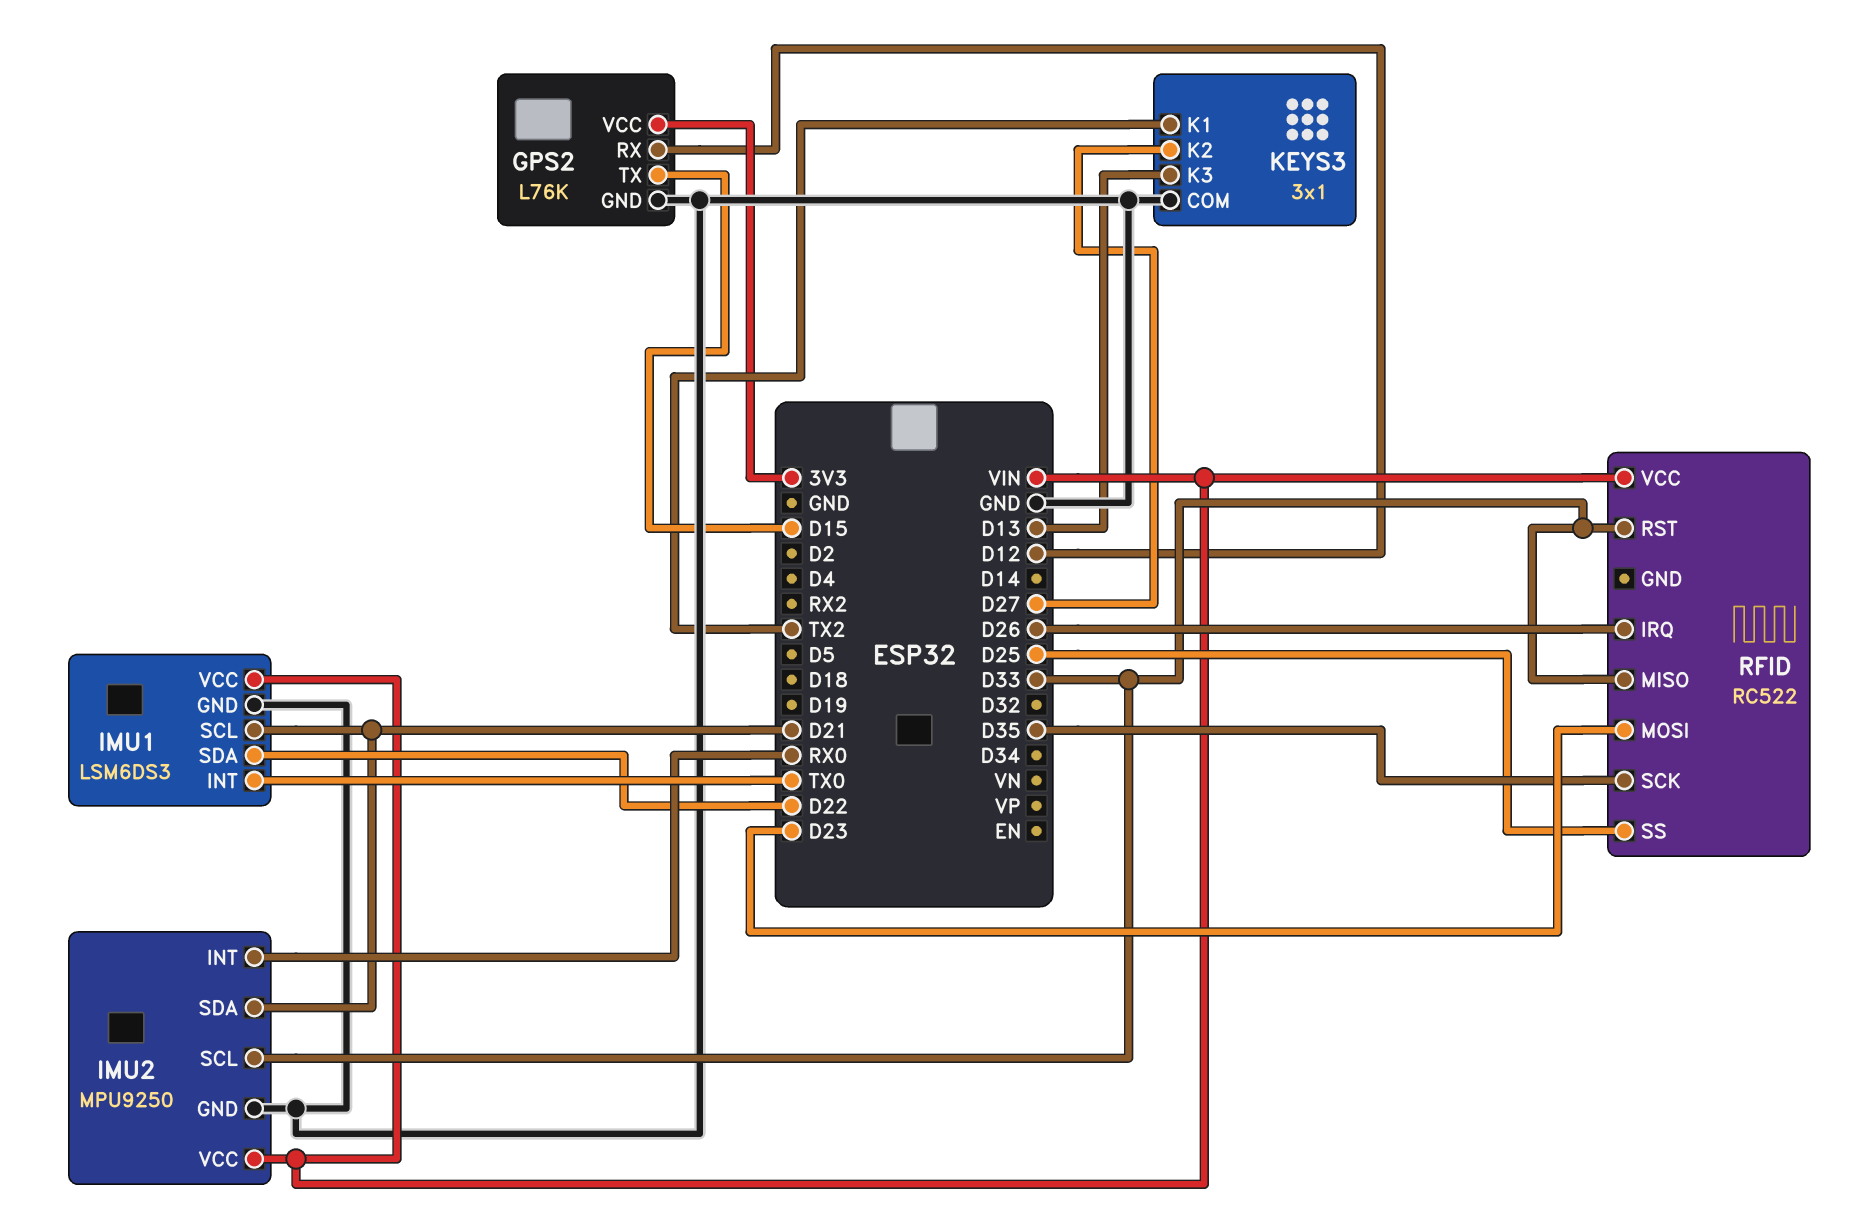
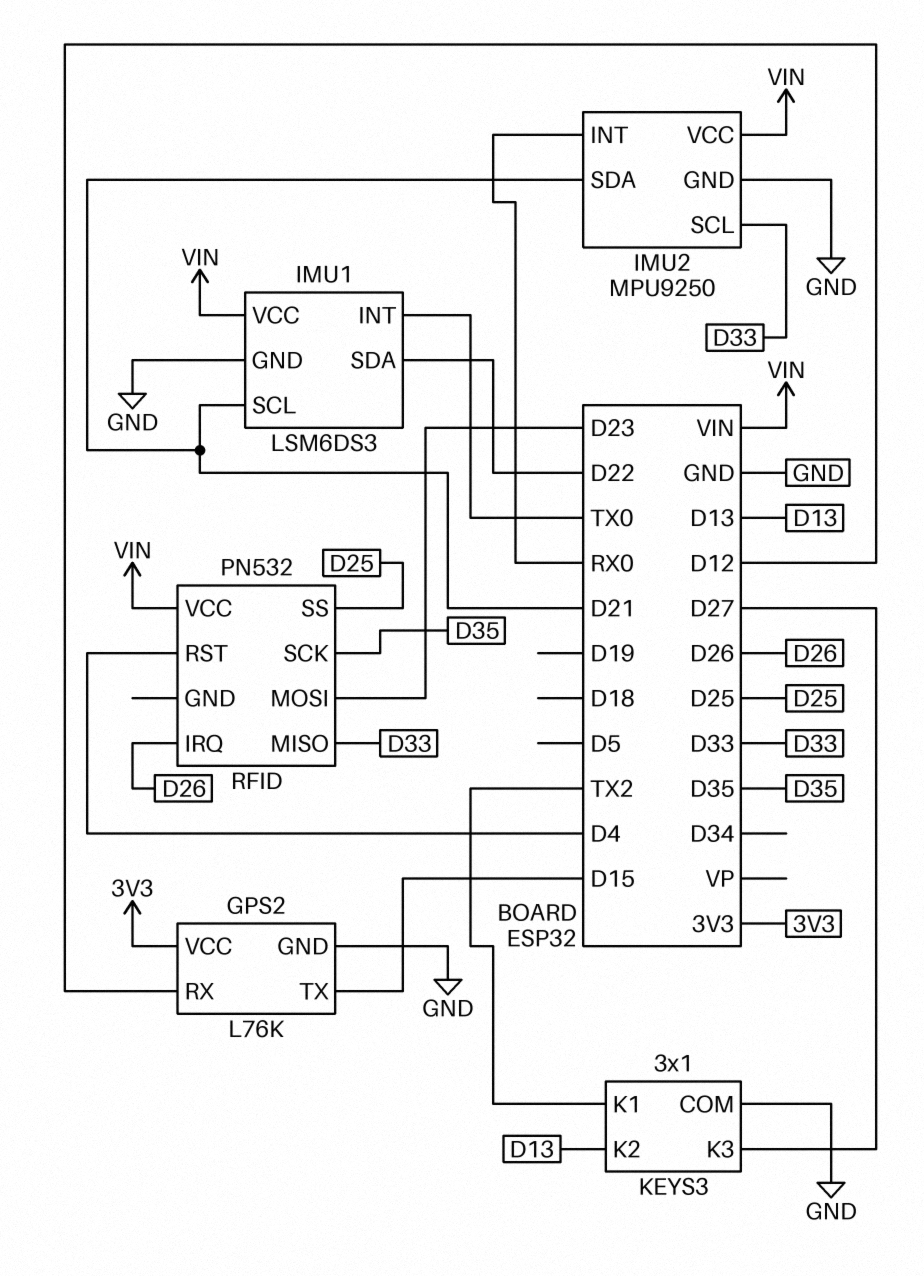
KEYS3 pin K2: D27 -> D13
KEYS3 pin K3: D13 -> D27
RFID: RC522 -> PN532
RFID pin RST: D33 -> D4

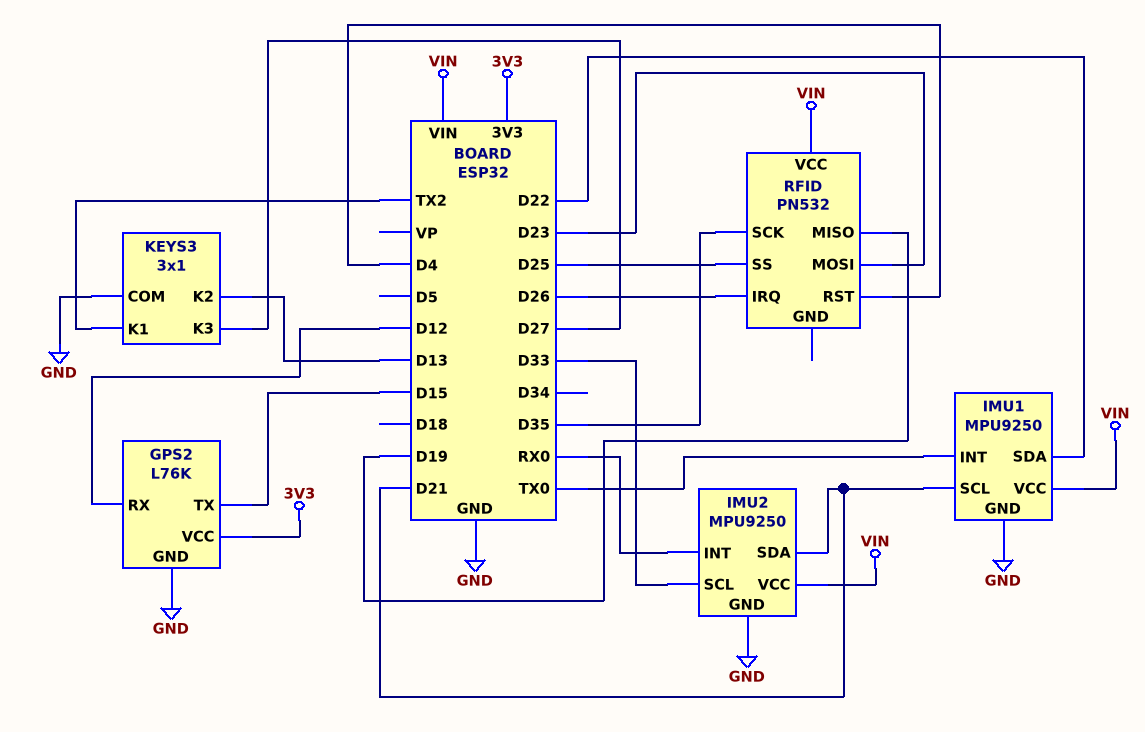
IMU1: LSM6DS3 -> MPU9250
RFID pin MISO: D33 -> D19

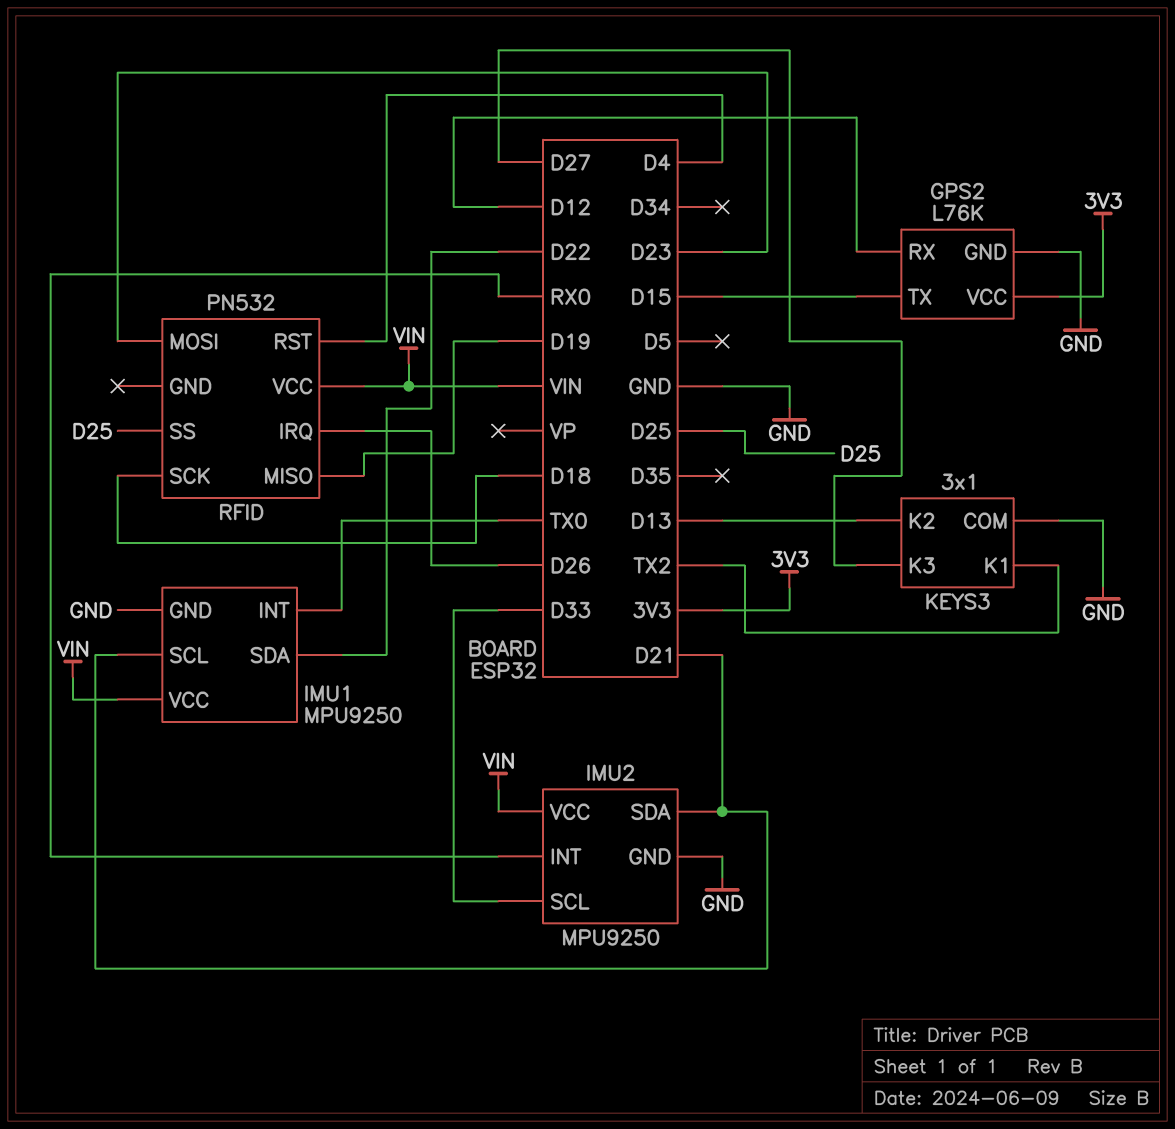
RFID pin SCK: D35 -> D18

